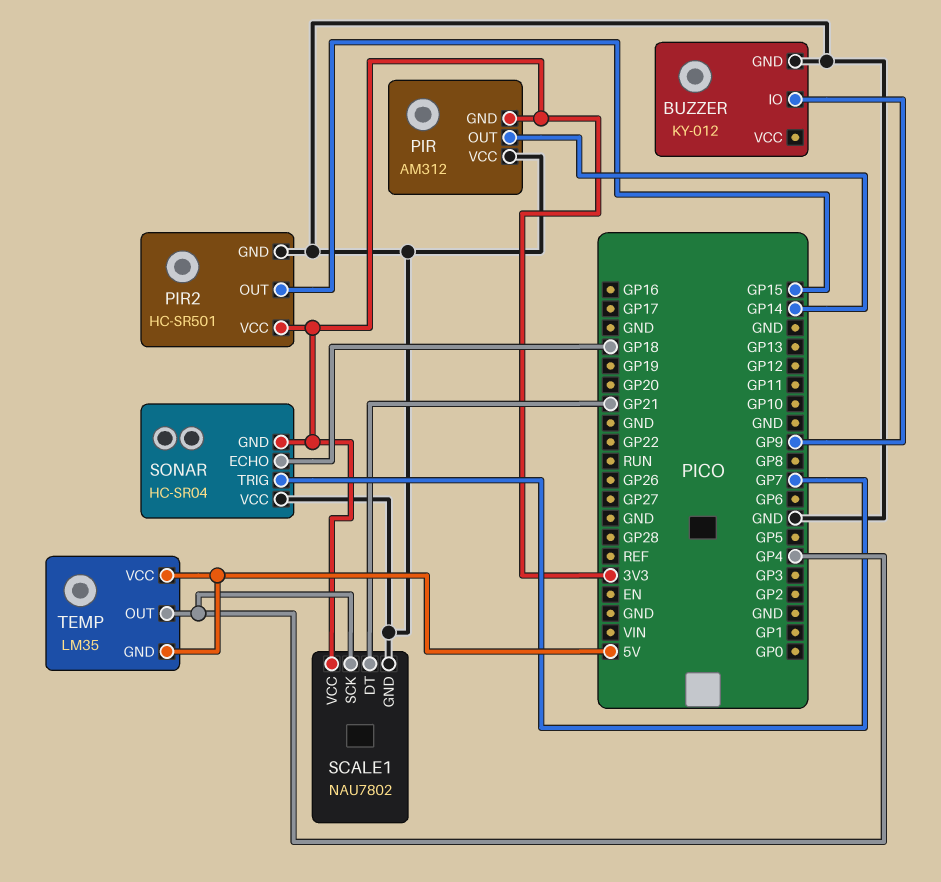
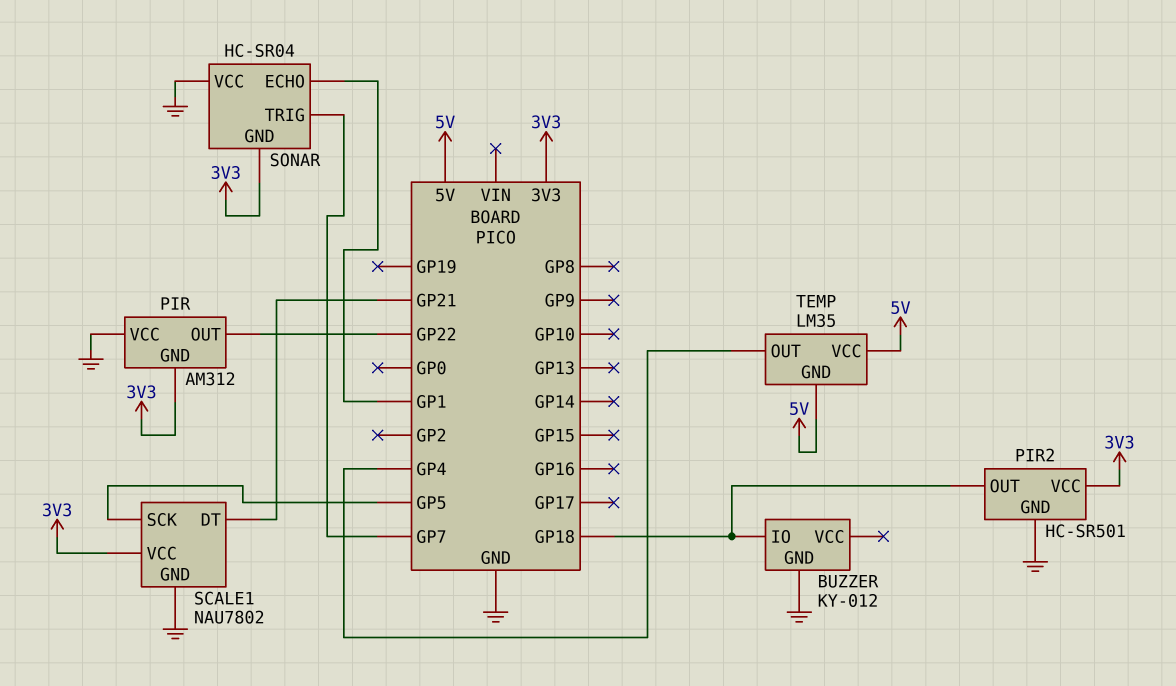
BUZZER pin IO: GP9 -> GP18
PIR pin OUT: GP14 -> GP22
PIR2 pin OUT: GP15 -> GP18
SCALE1 pin SCK: GP4 -> GP5
SONAR pin ECHO: GP18 -> GP1

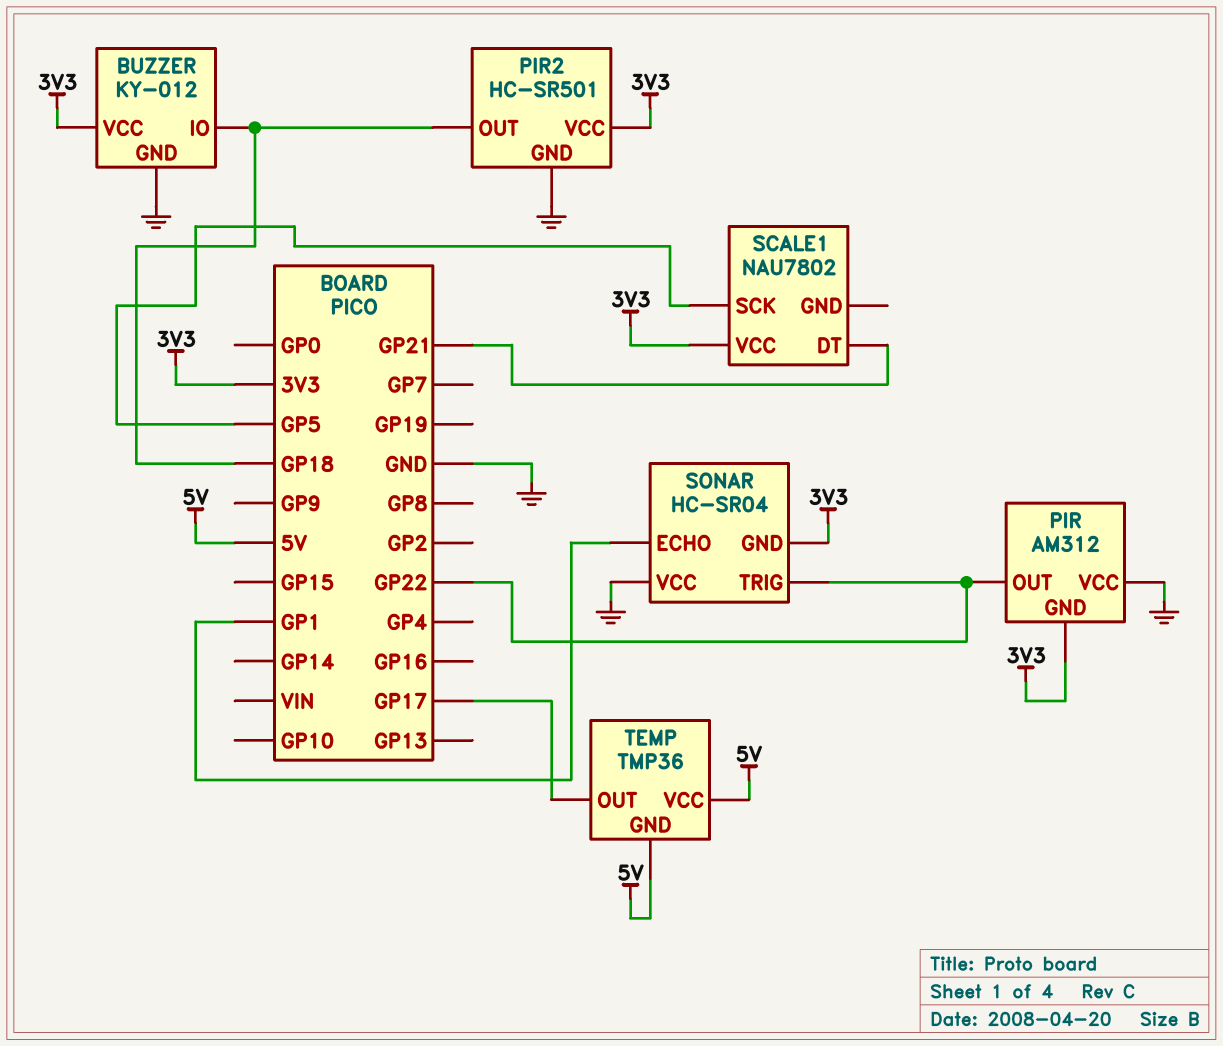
BUZZER pin VCC: none -> 3V3
SCALE1 pin GND: GND -> none
SONAR pin TRIG: GP7 -> GP22
TEMP: LM35 -> TMP36
TEMP pin OUT: GP4 -> GP17

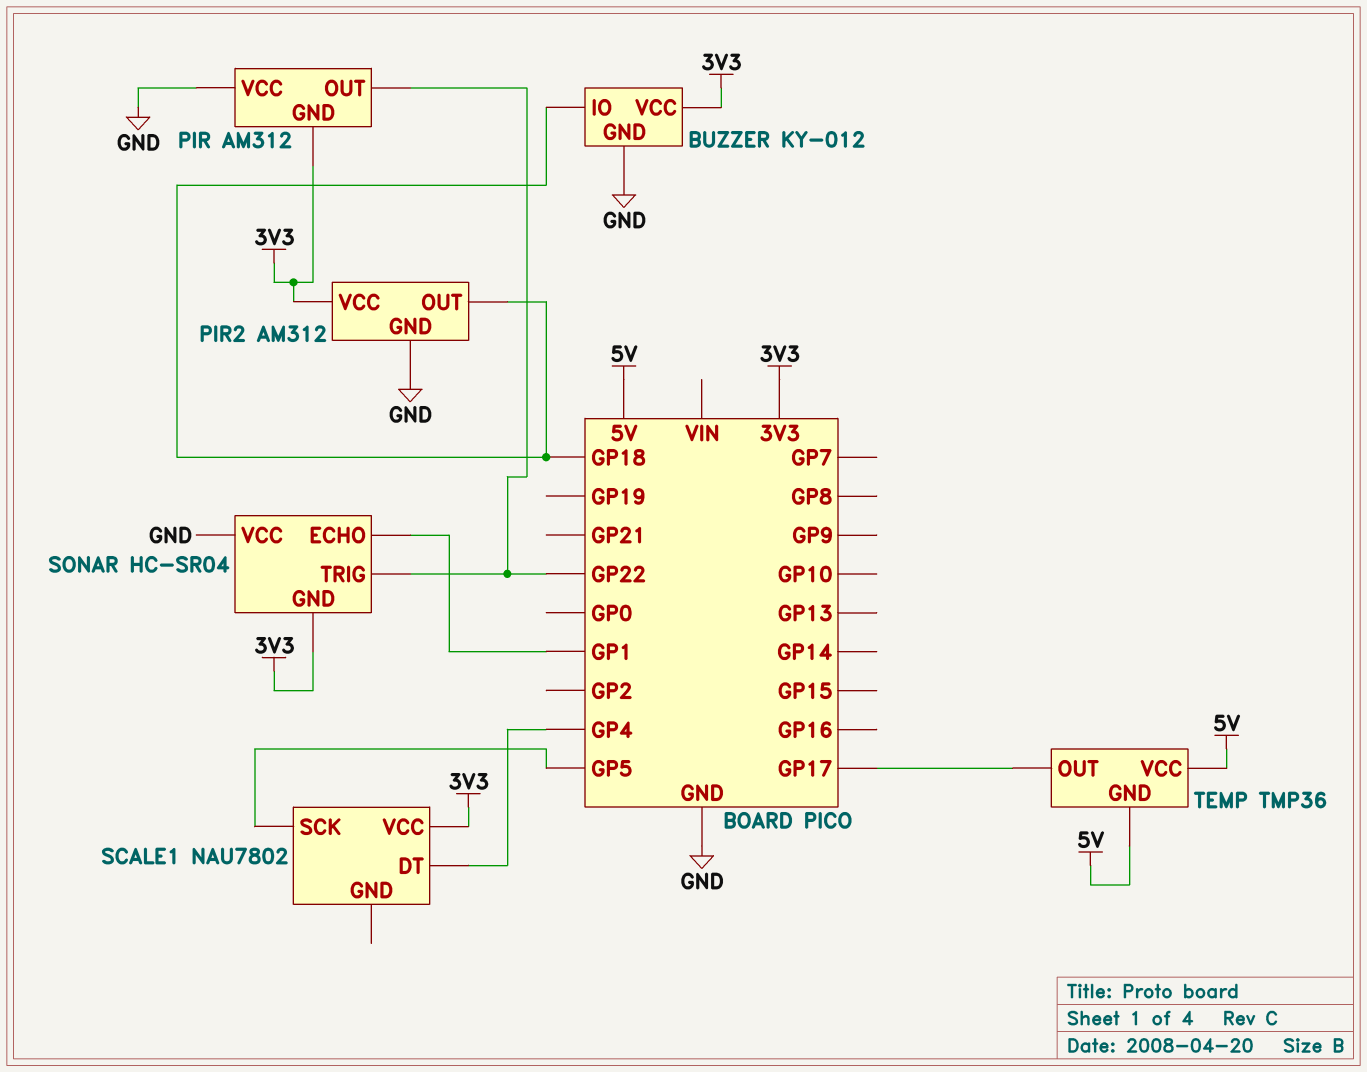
PIR2: HC-SR501 -> AM312
SCALE1 pin DT: GP21 -> GP4

